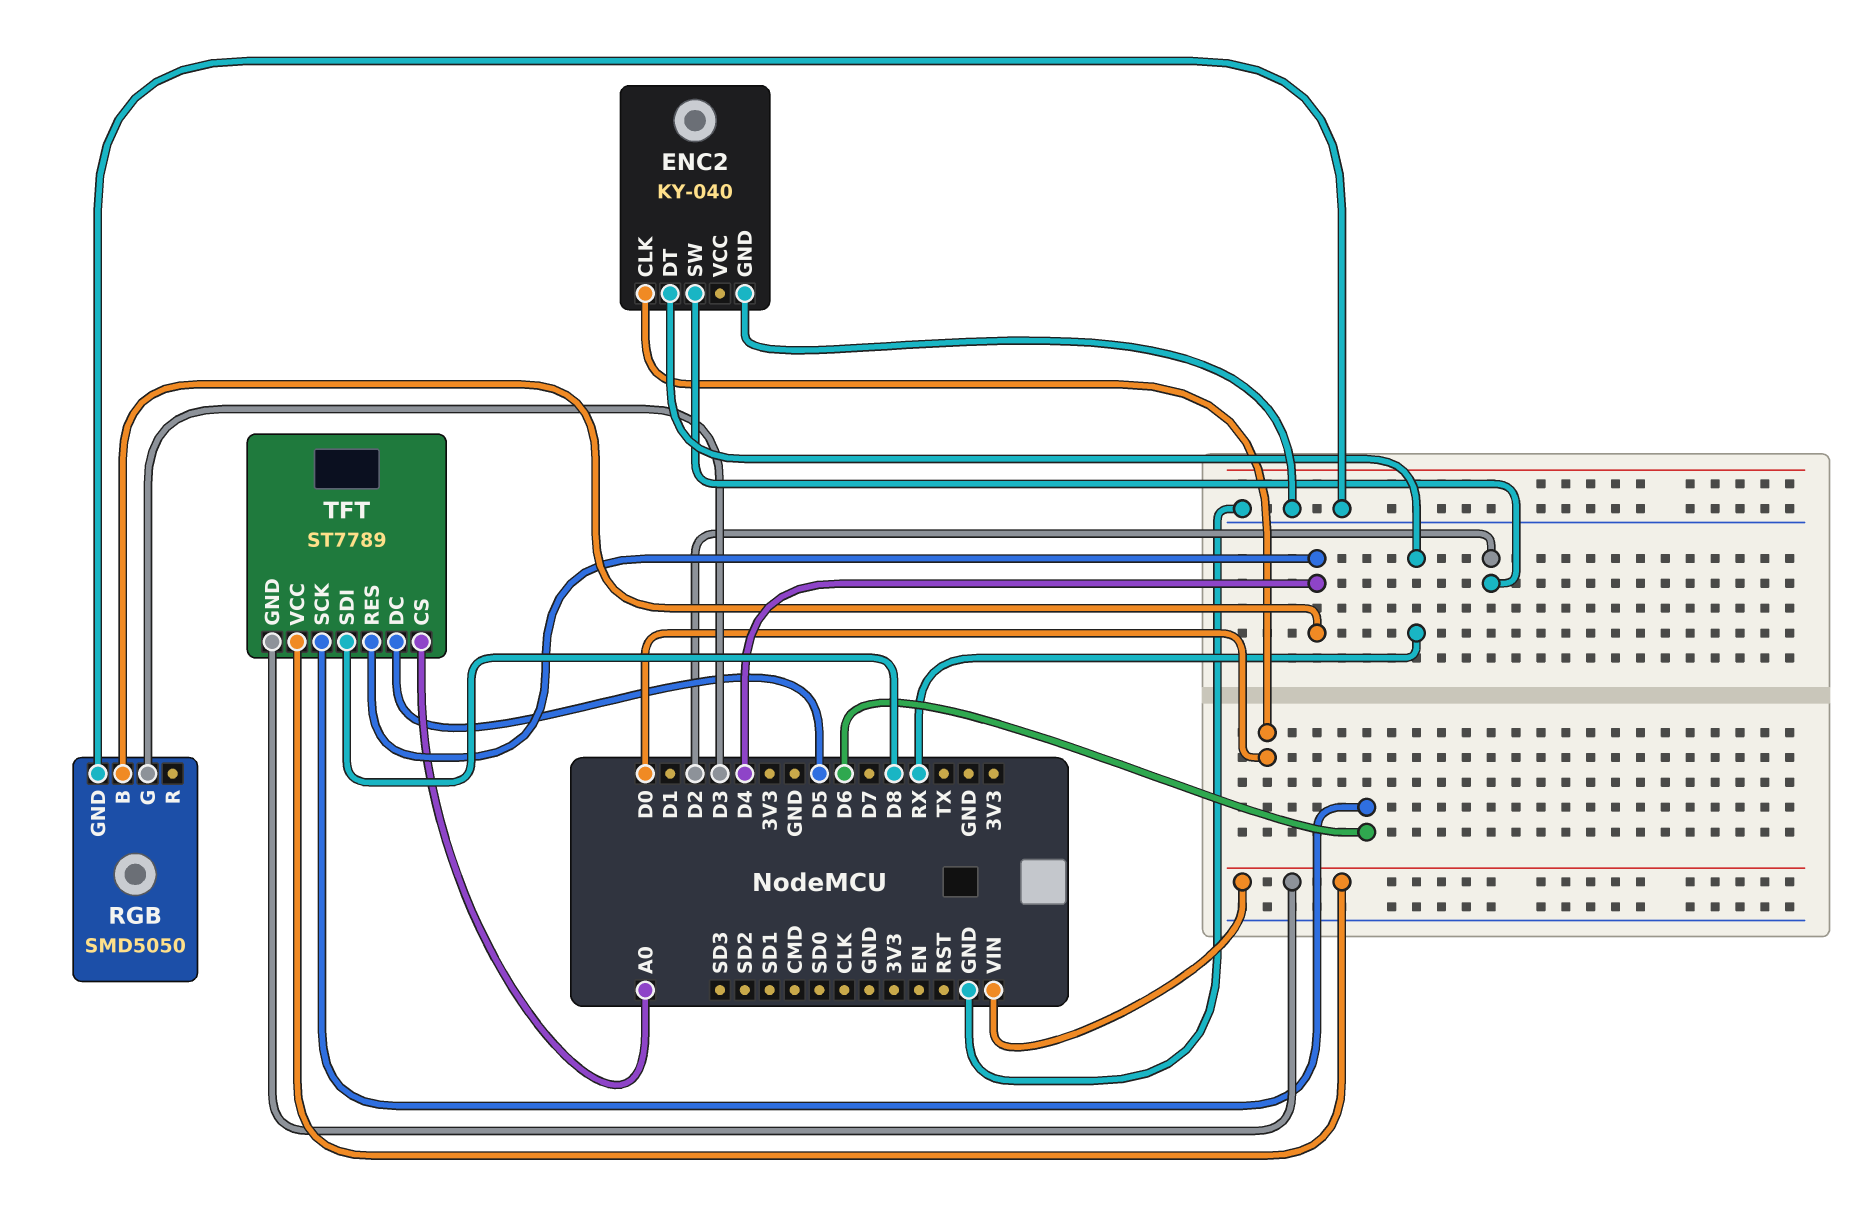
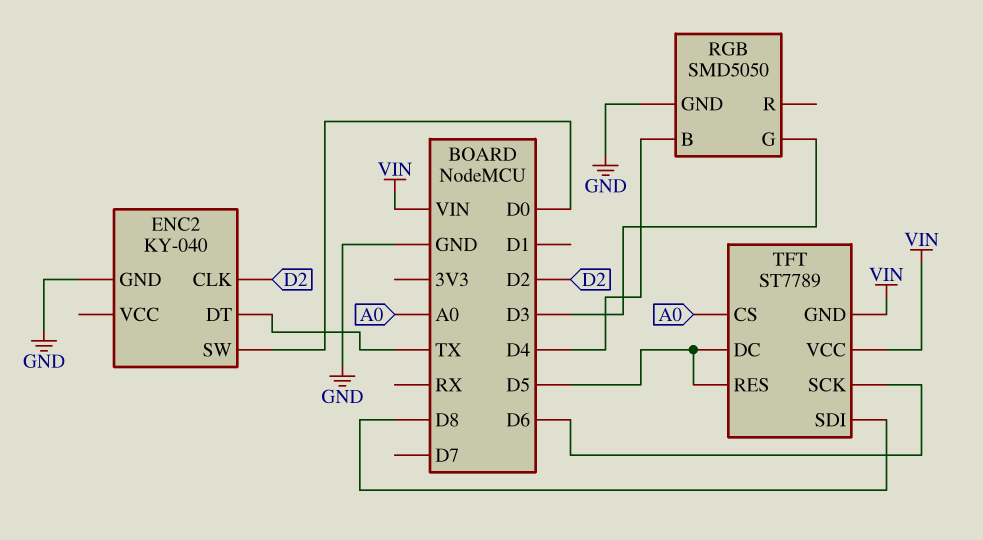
ENC2 pin CLK: D0 -> D2
ENC2 pin DT: RX -> TX
ENC2 pin SW: D2 -> D0
TFT pin RES: D4 -> D5

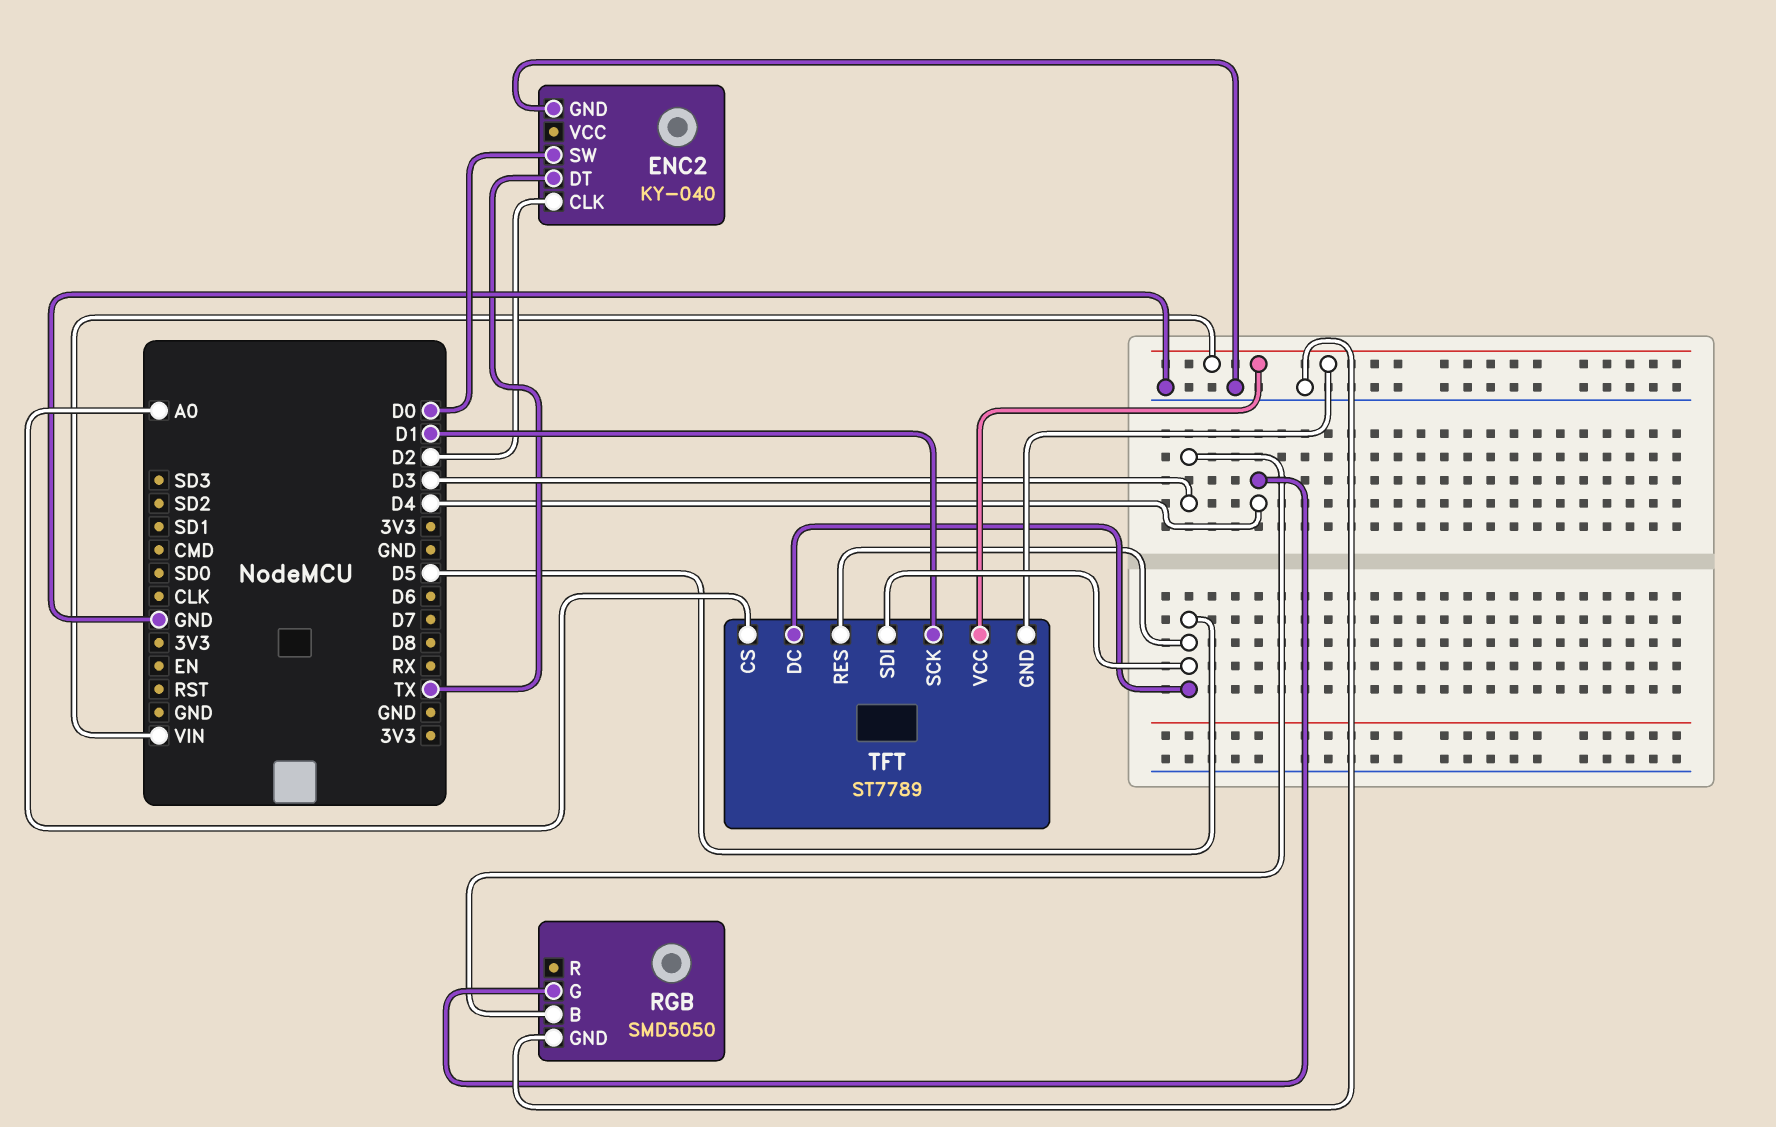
RGB pin B: D4 -> D3
RGB pin G: D3 -> D4
TFT pin SCK: D6 -> D1
TFT pin SDI: D8 -> D5

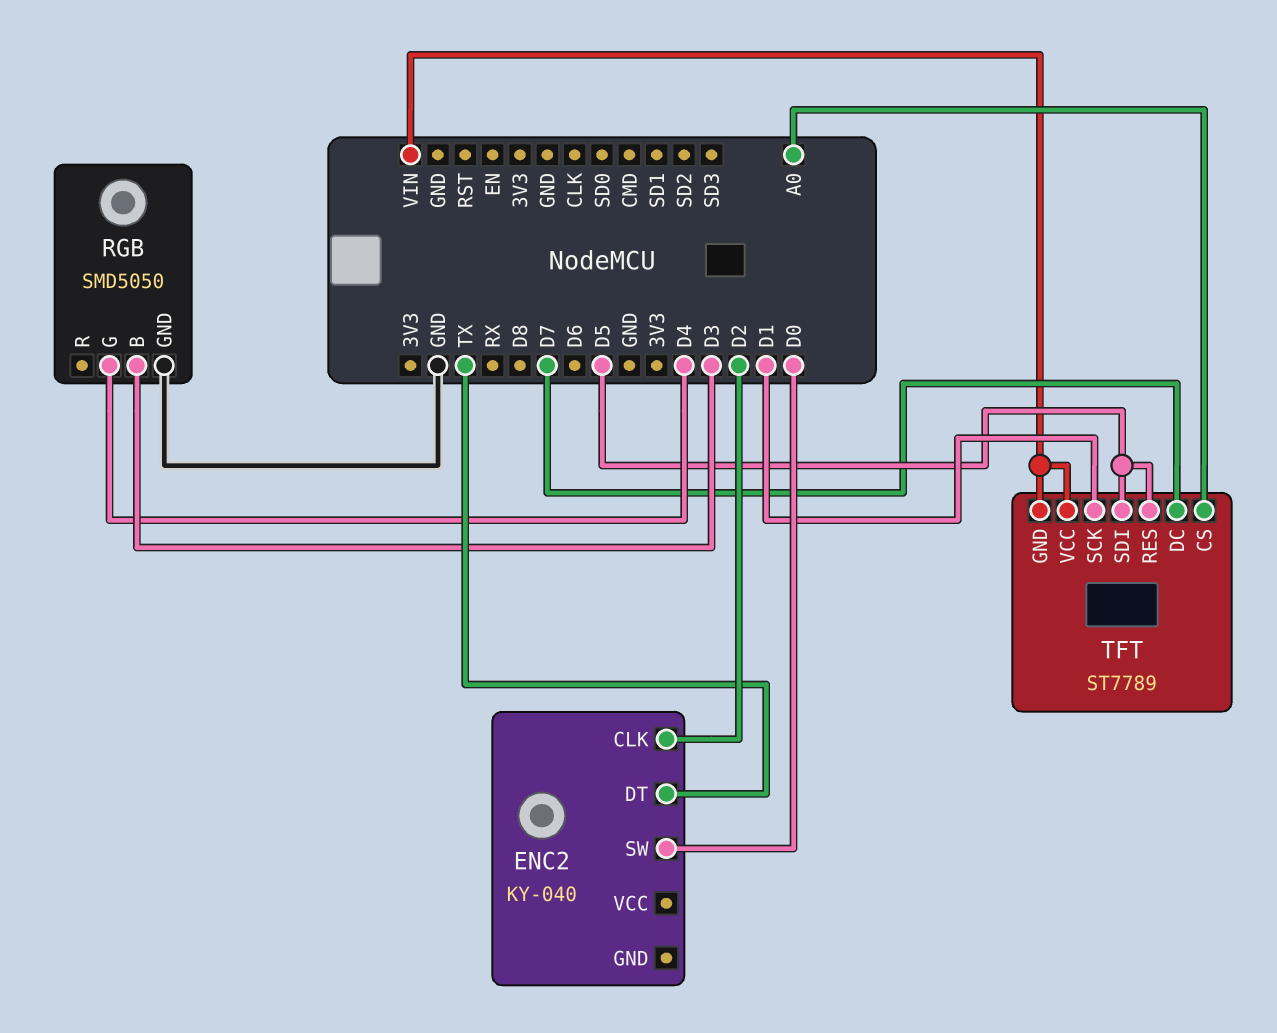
ENC2 pin GND: GND -> none
TFT pin DC: D5 -> D7

